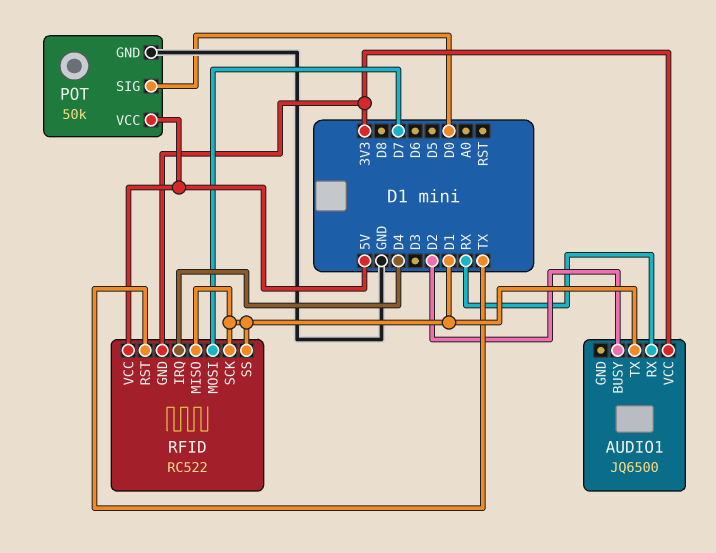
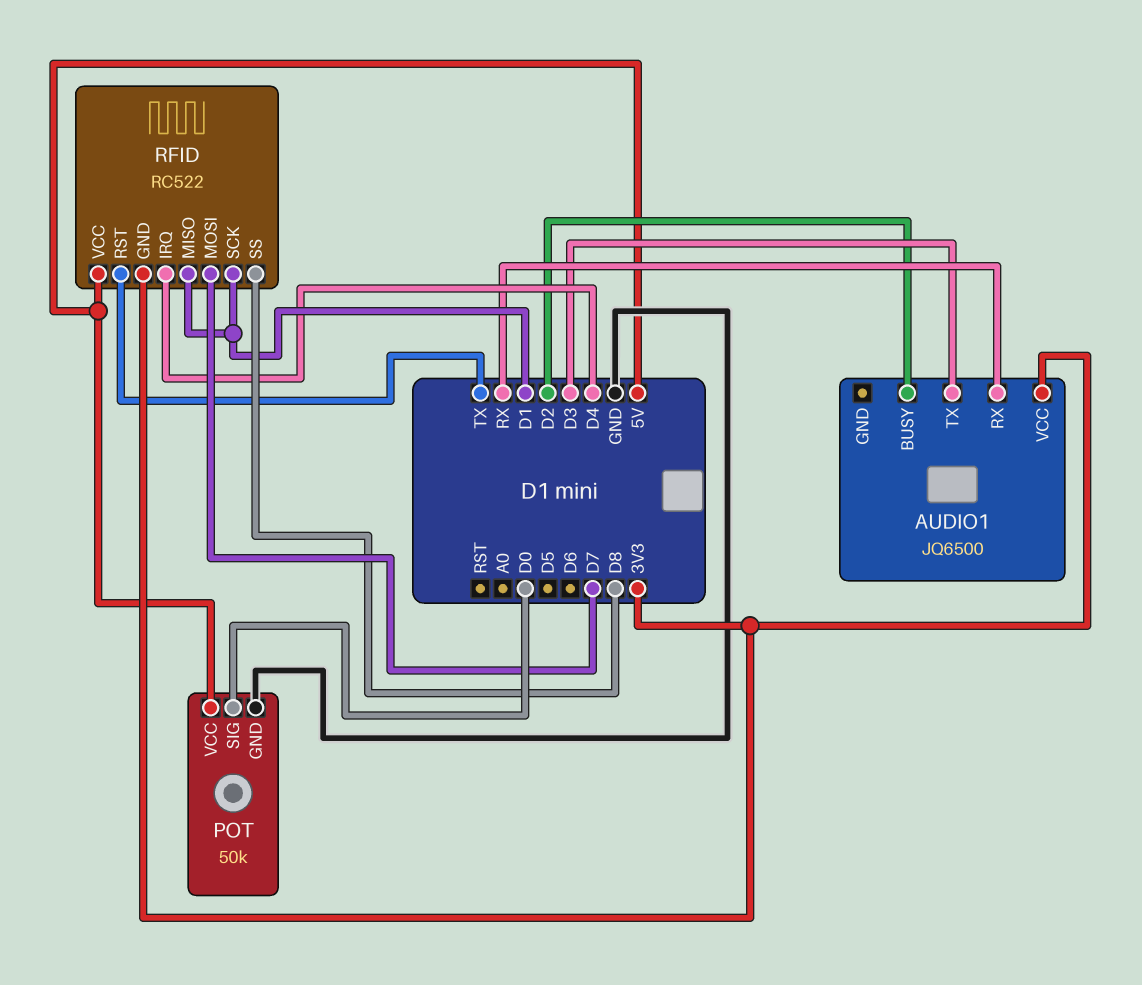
AUDIO1 pin TX: D1 -> D3
RFID pin SS: D1 -> D8

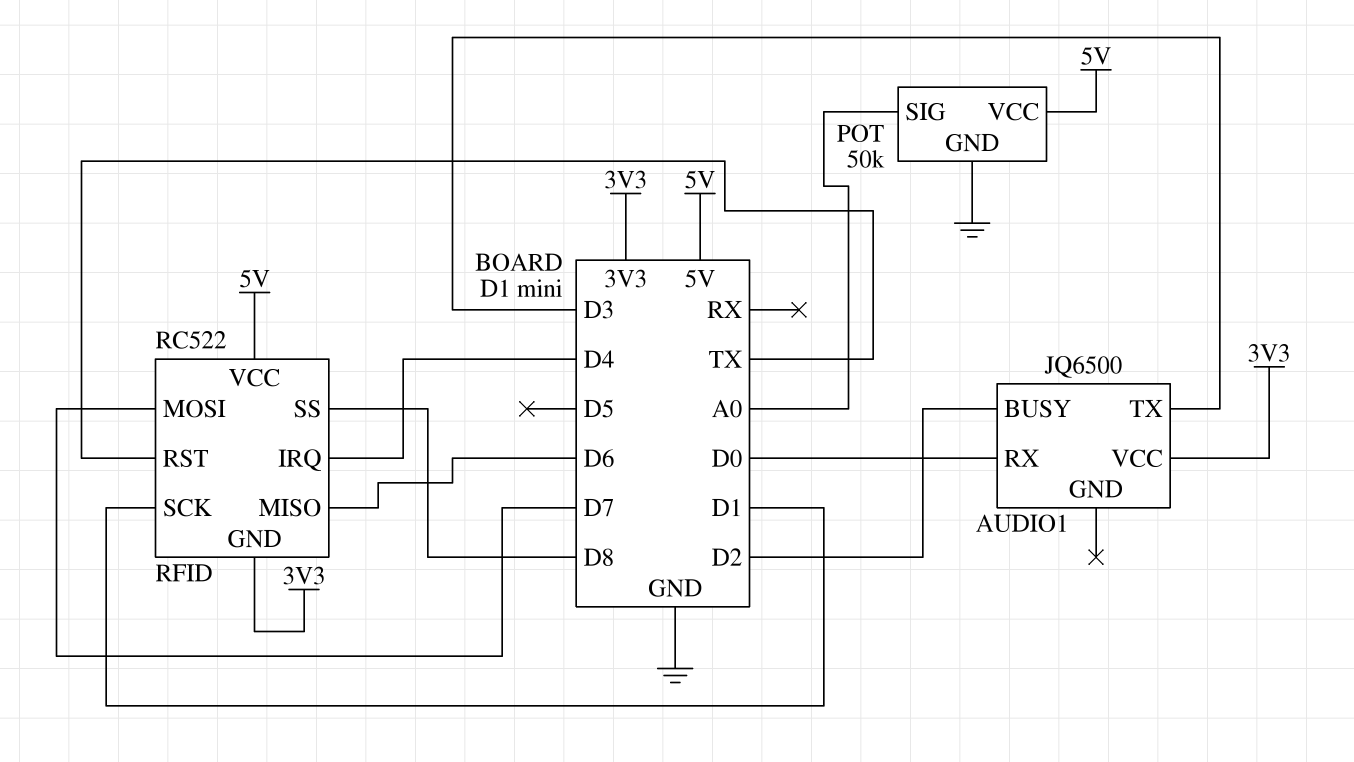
AUDIO1 pin RX: RX -> D0
POT pin SIG: D0 -> A0
RFID pin MISO: D1 -> D6

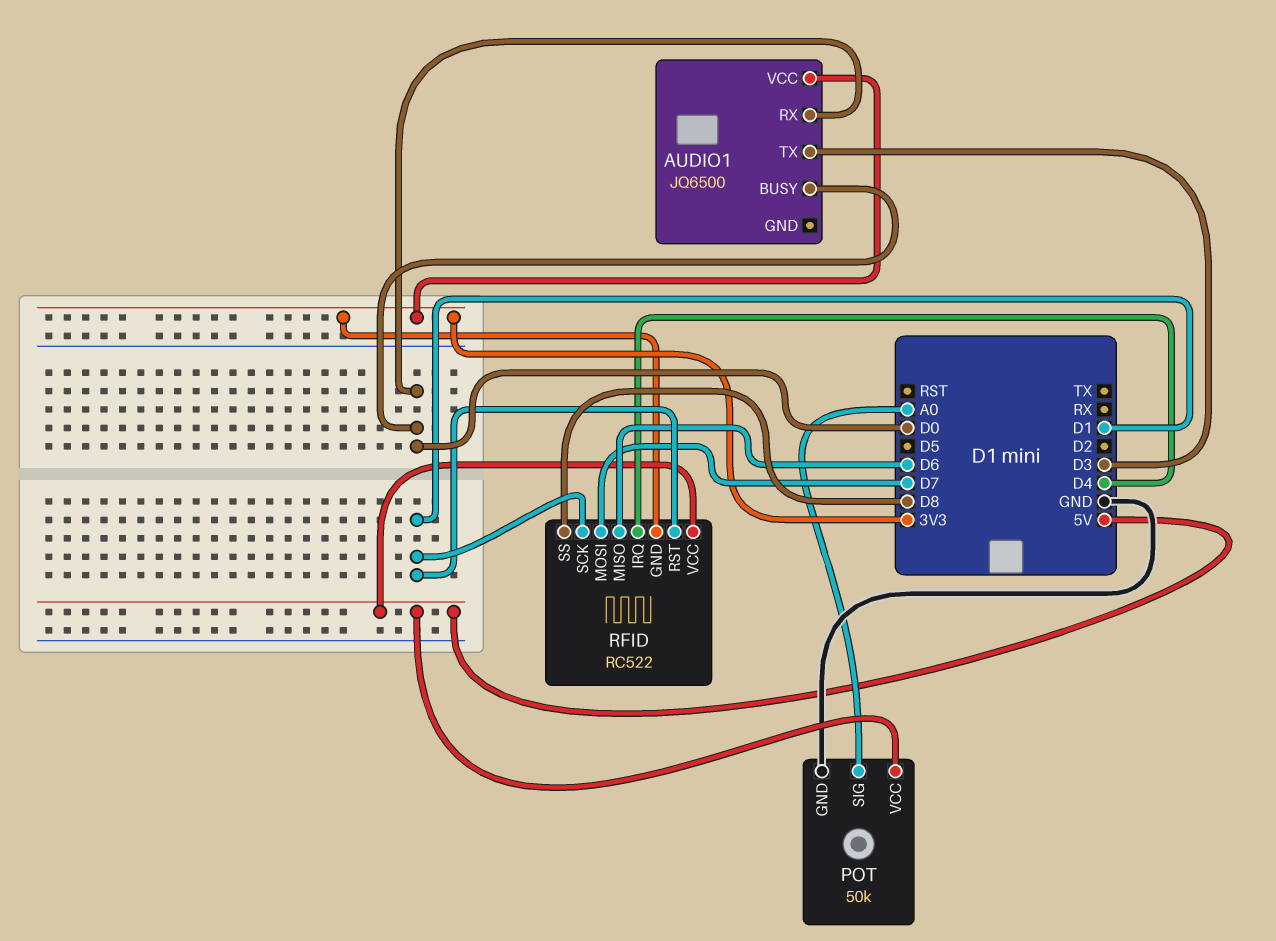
AUDIO1 pin BUSY: D2 -> D0
RFID pin RST: TX -> D1

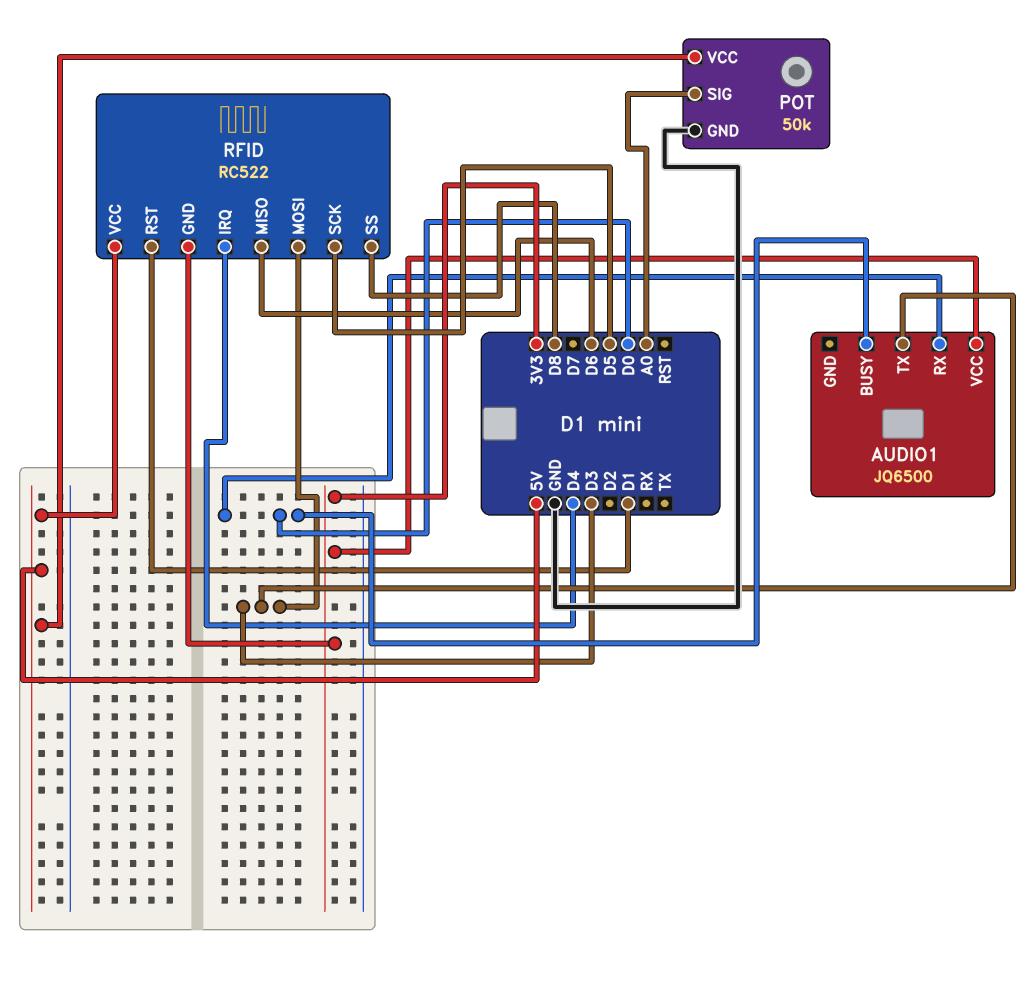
RFID pin MOSI: D7 -> D3
RFID pin SCK: D1 -> D5

